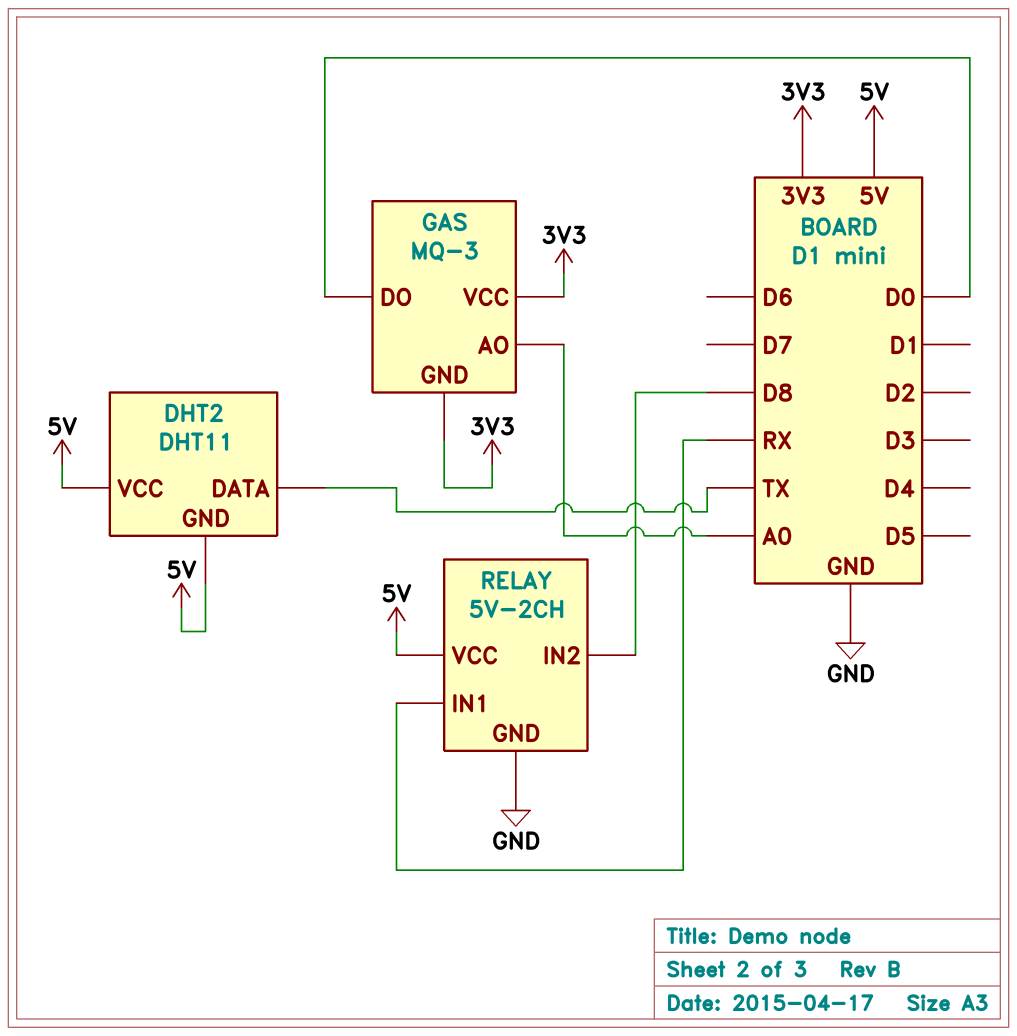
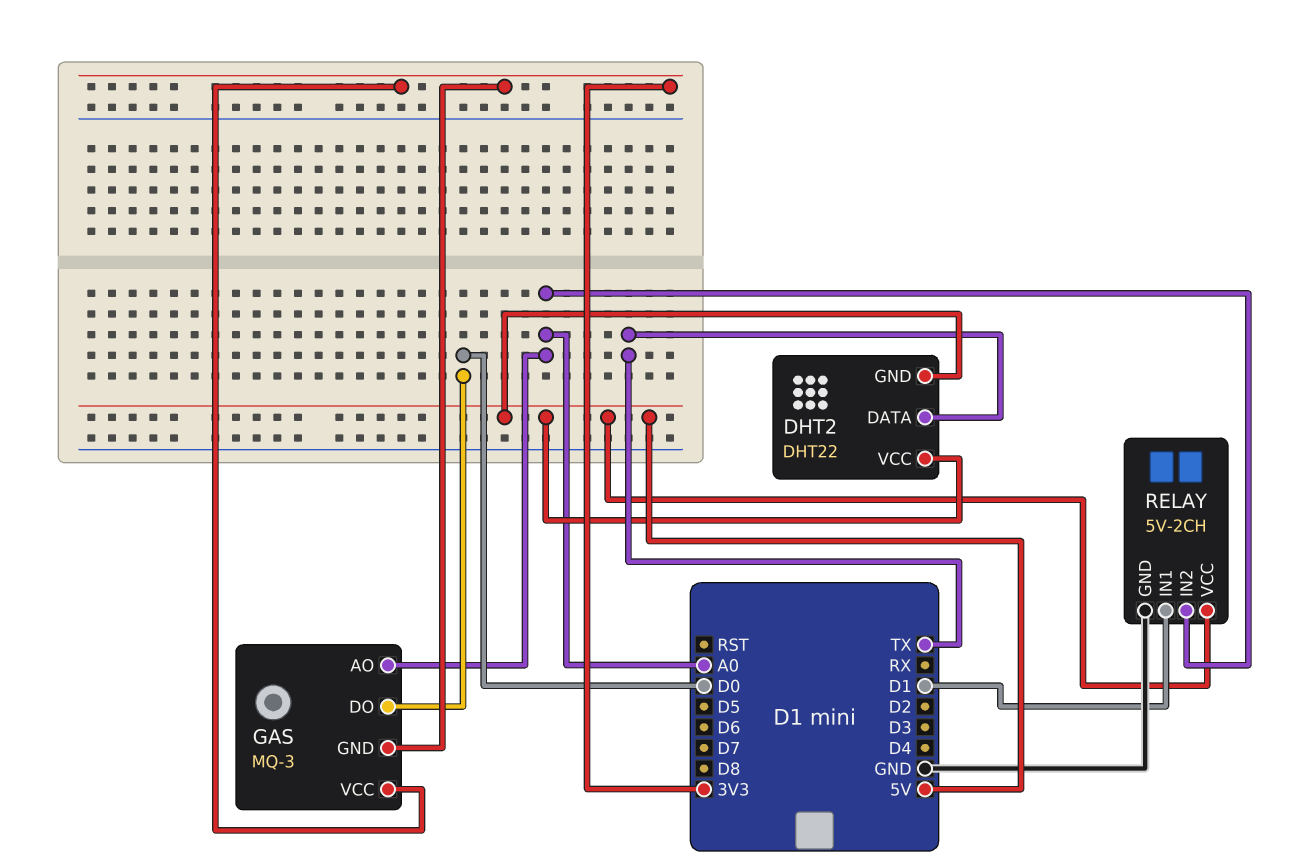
DHT2: DHT11 -> DHT22
RELAY pin IN1: RX -> D1
RELAY pin IN2: D8 -> A0

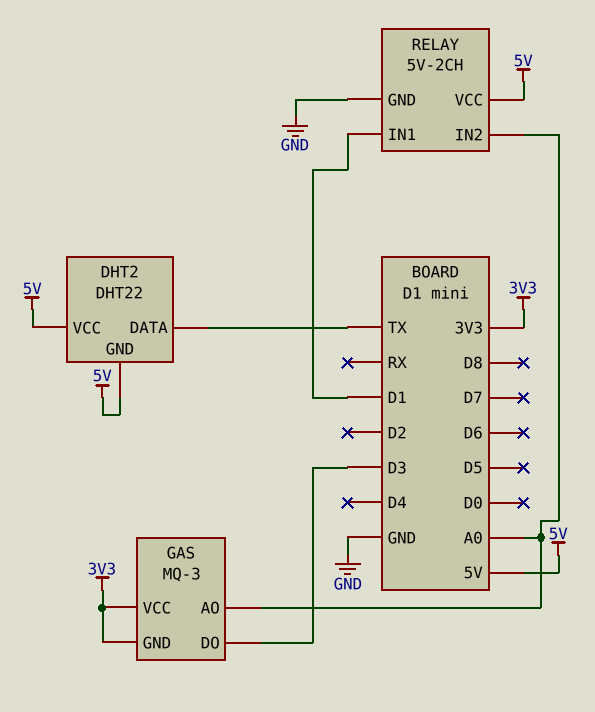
GAS pin DO: D0 -> D3

